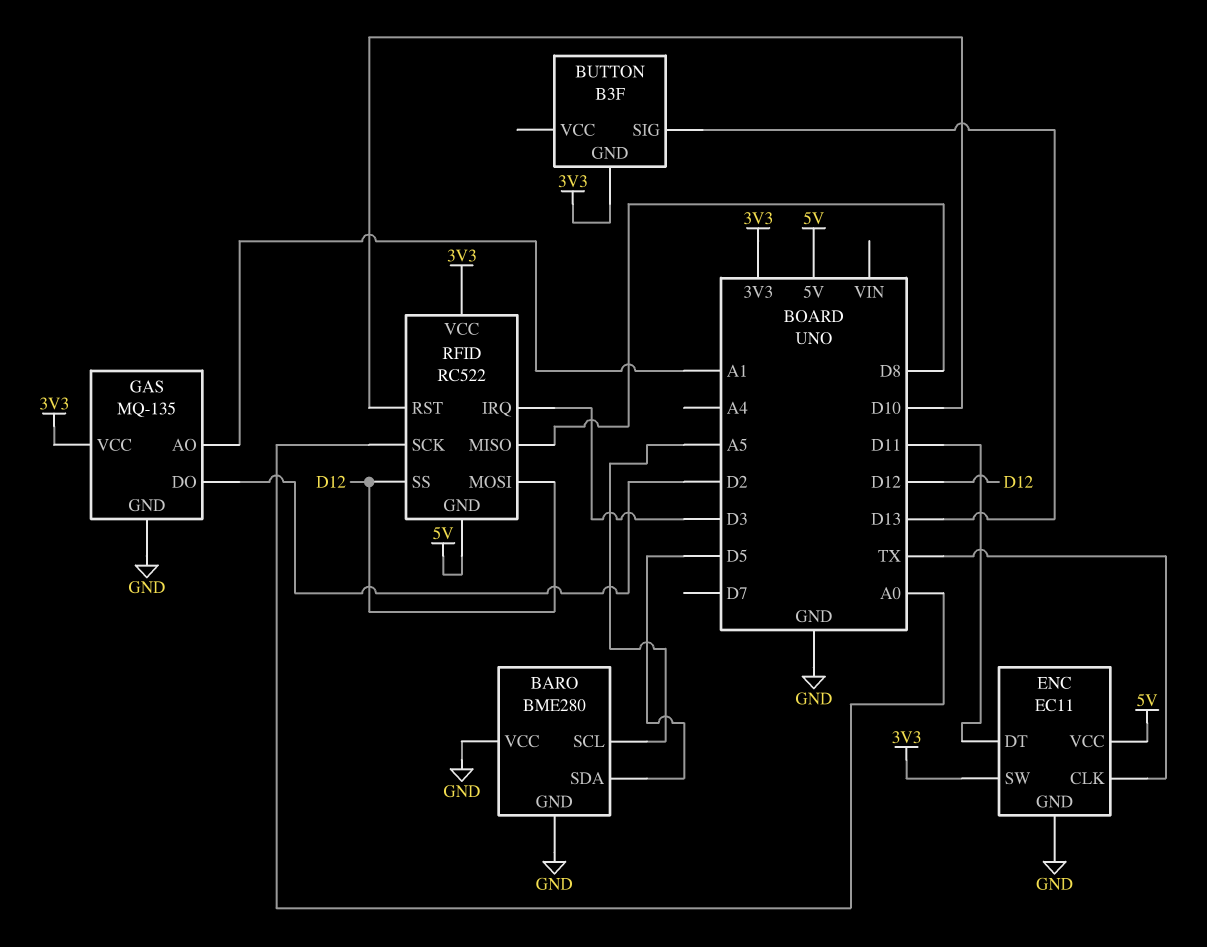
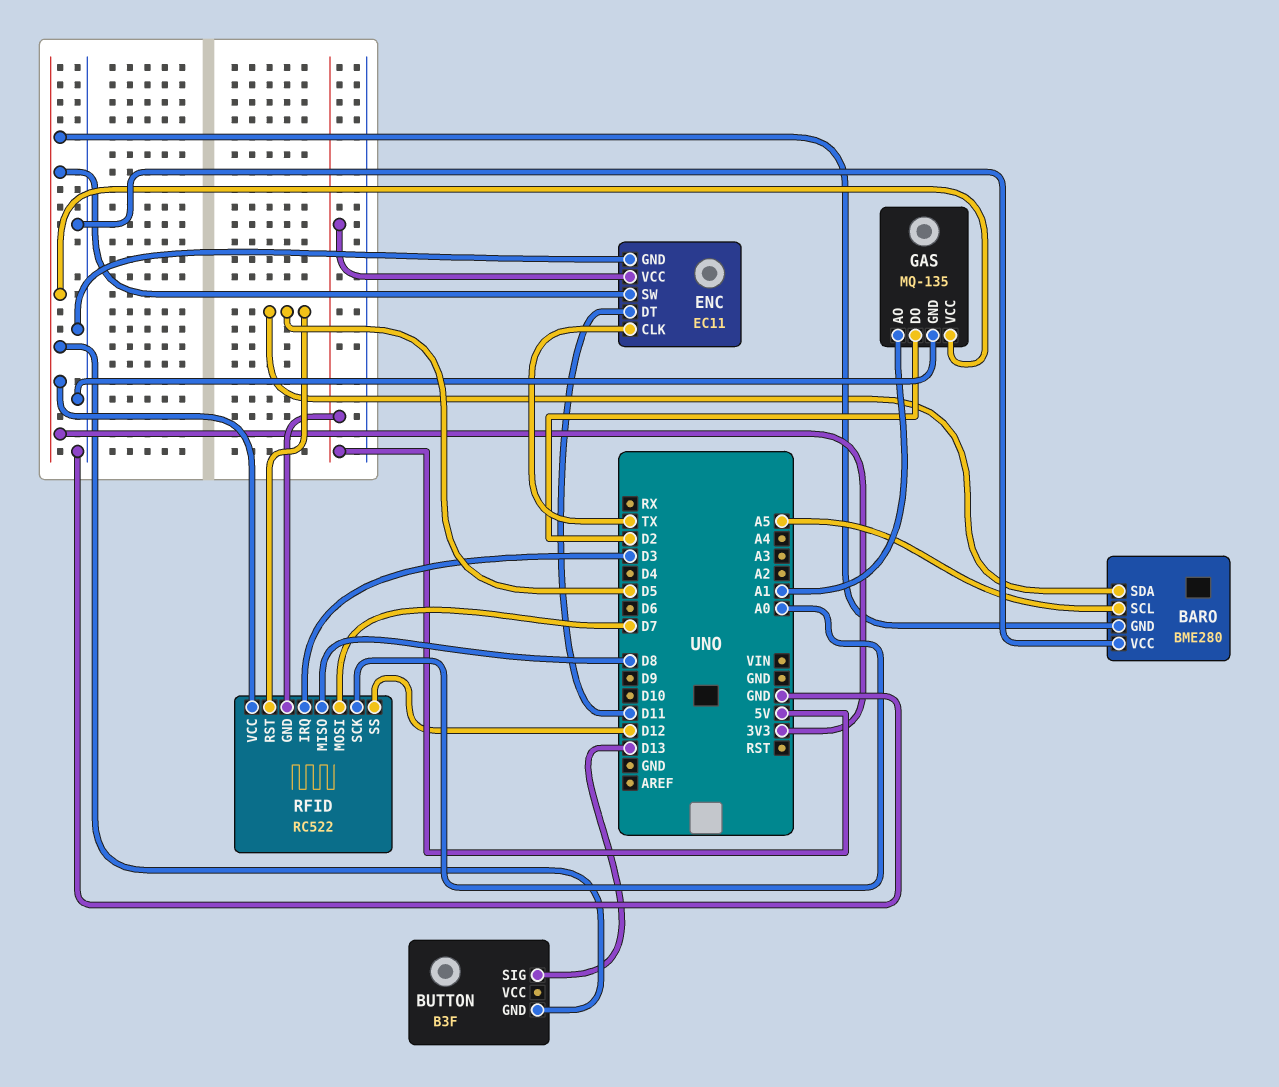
BARO pin GND: GND -> 3V3
RFID pin MOSI: D12 -> D7
RFID pin RST: D10 -> D5

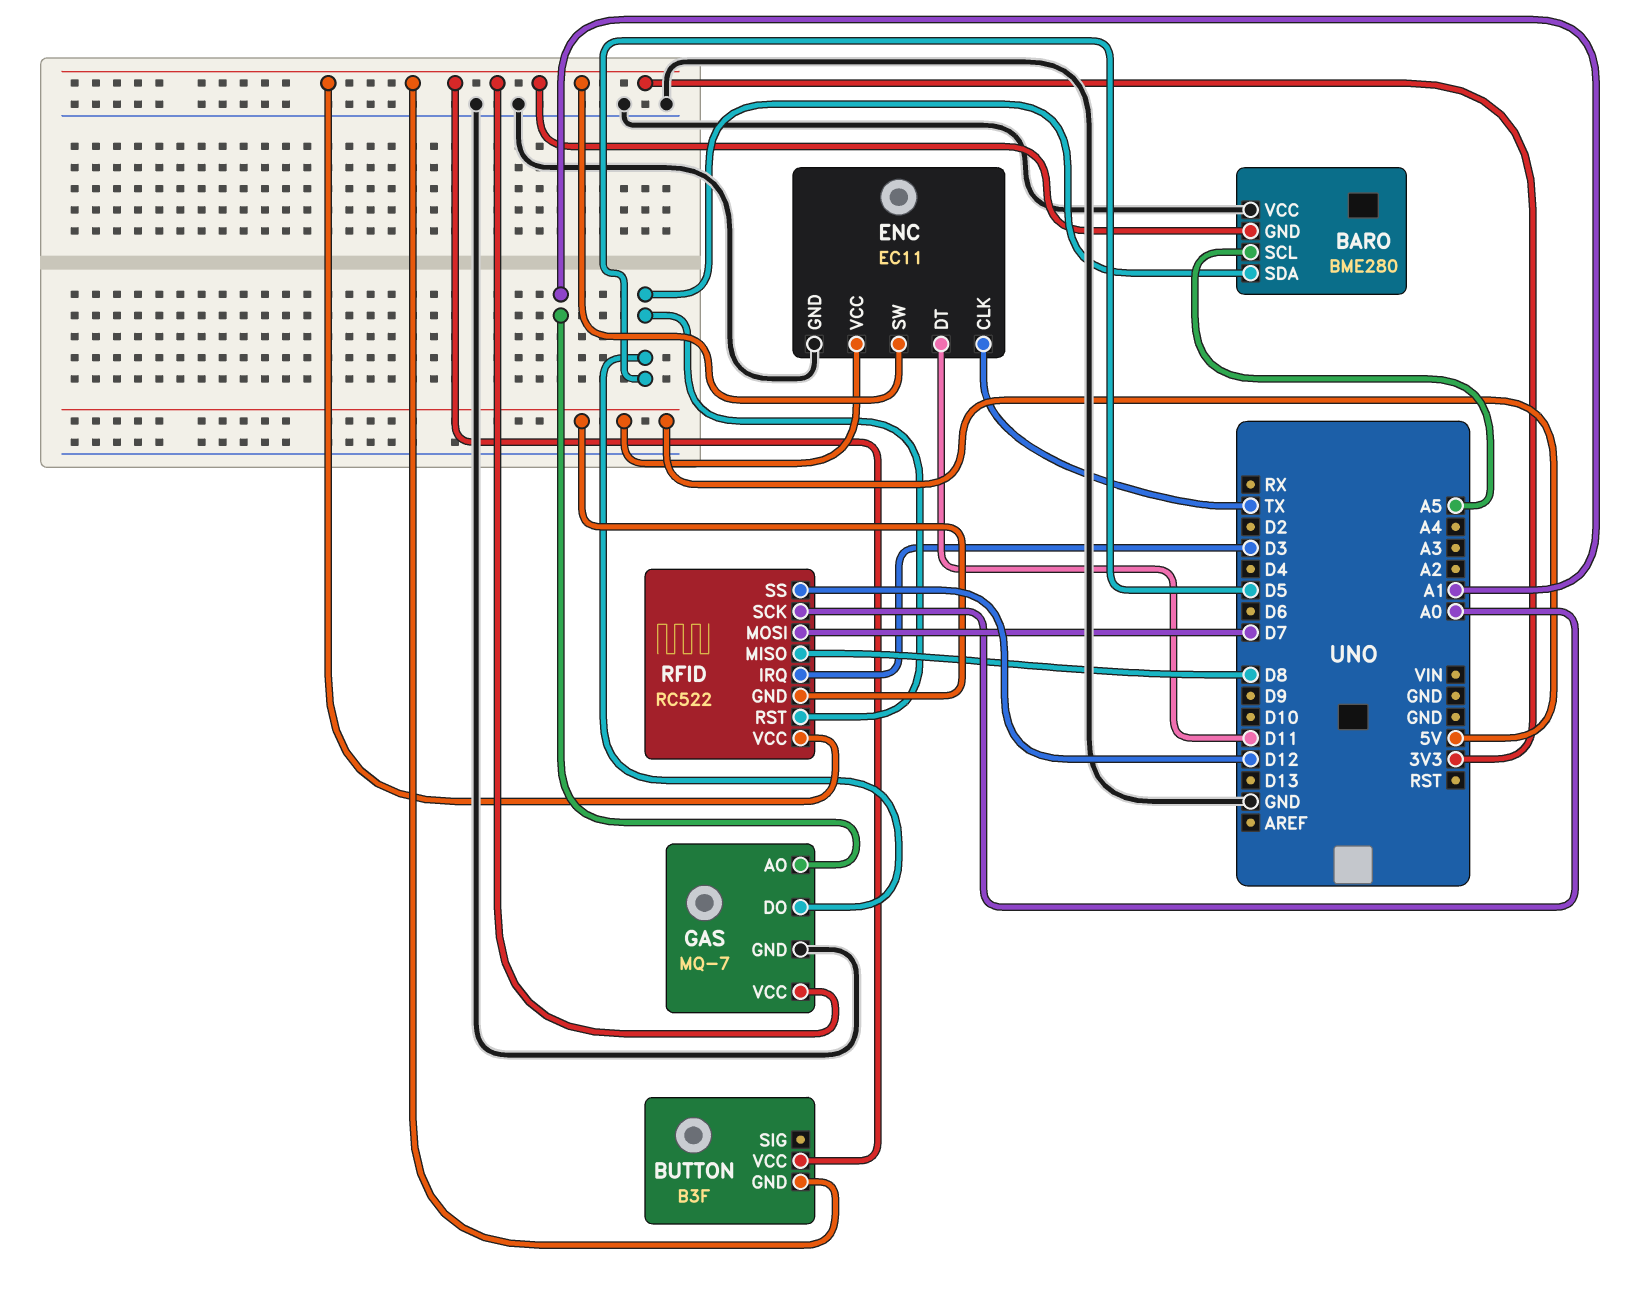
BUTTON pin SIG: D13 -> none
BUTTON pin VCC: none -> 3V3
GAS: MQ-135 -> MQ-7
GAS pin DO: D2 -> D5

